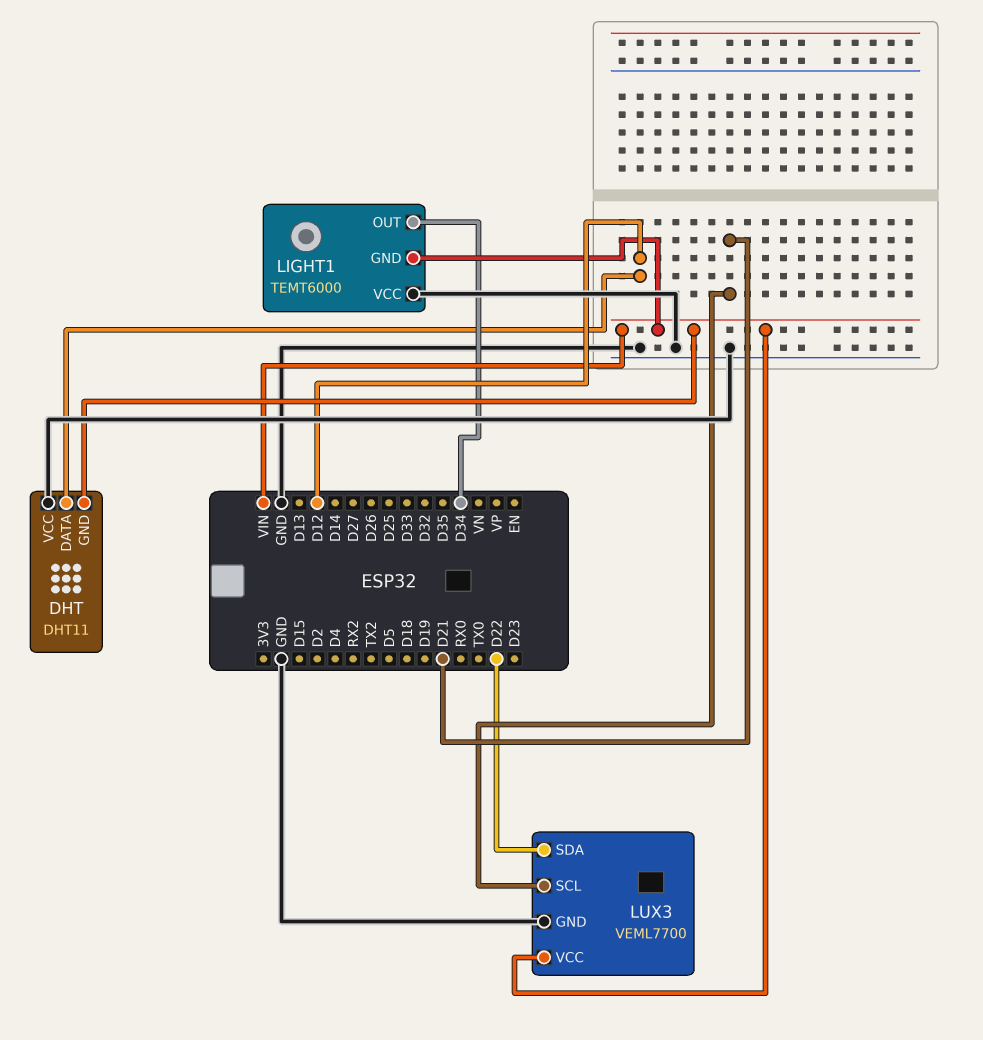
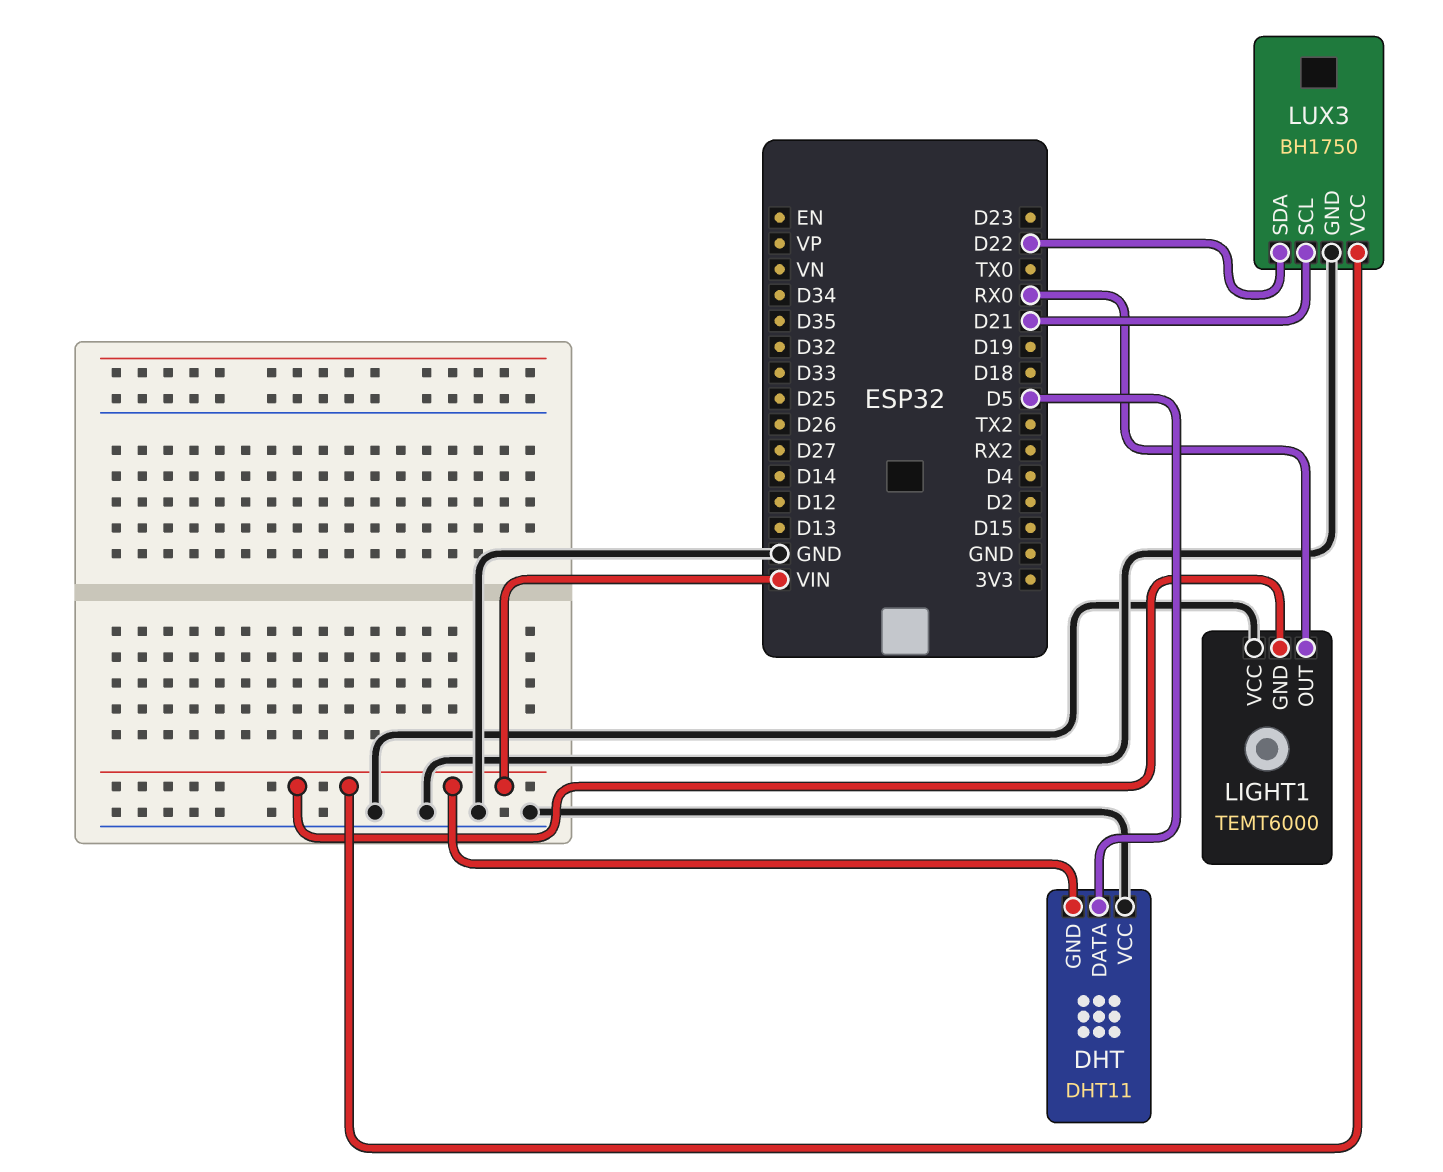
DHT pin DATA: D12 -> D5
LIGHT1 pin OUT: D34 -> RX0
LUX3: VEML7700 -> BH1750

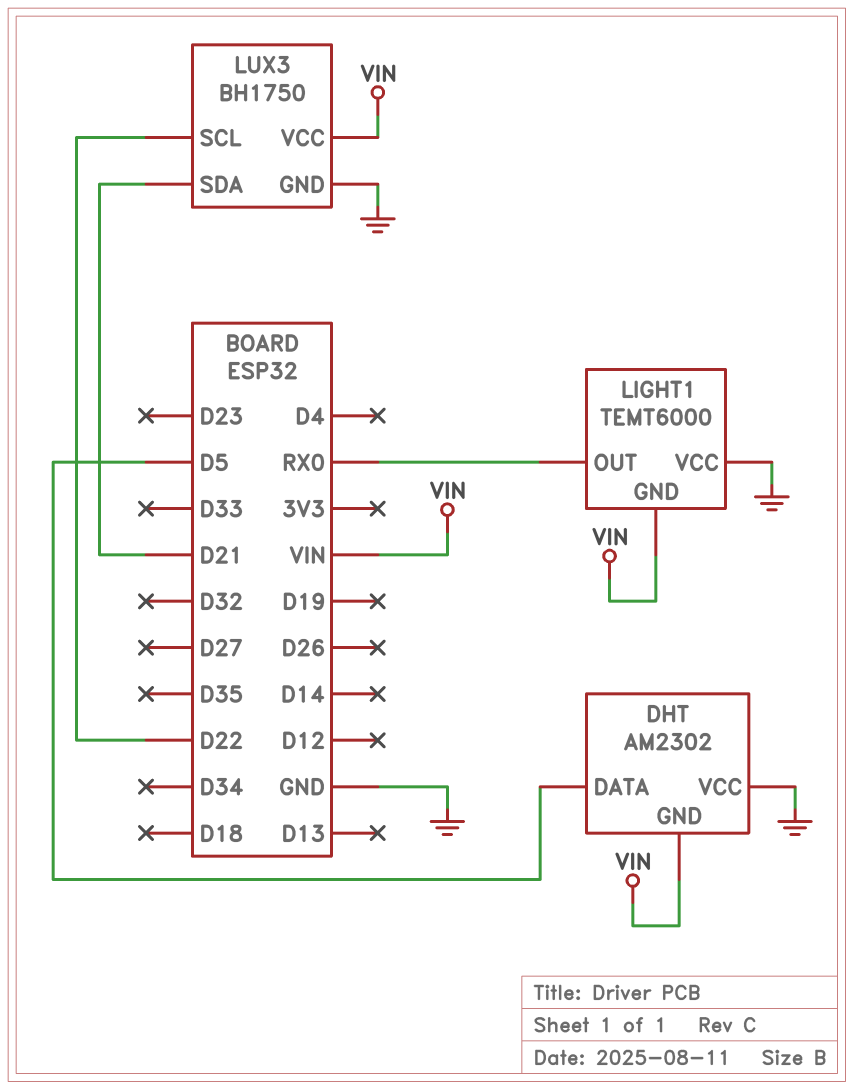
DHT: DHT11 -> AM2302
LUX3 pin SCL: D21 -> D22
LUX3 pin SDA: D22 -> D21

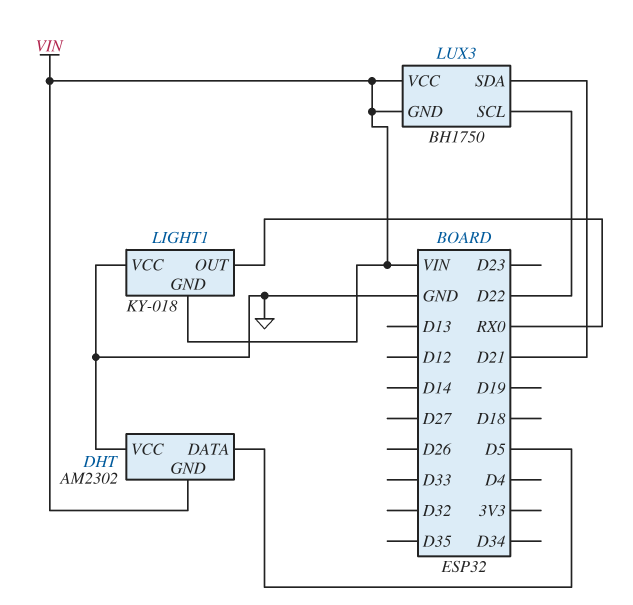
LIGHT1: TEMT6000 -> KY-018
LUX3 pin GND: GND -> VIN

